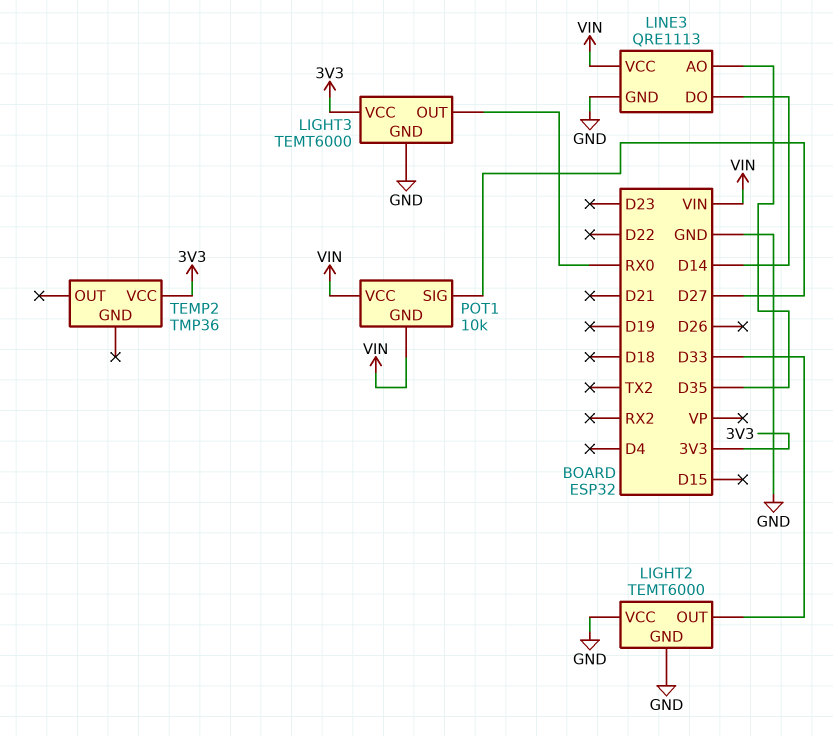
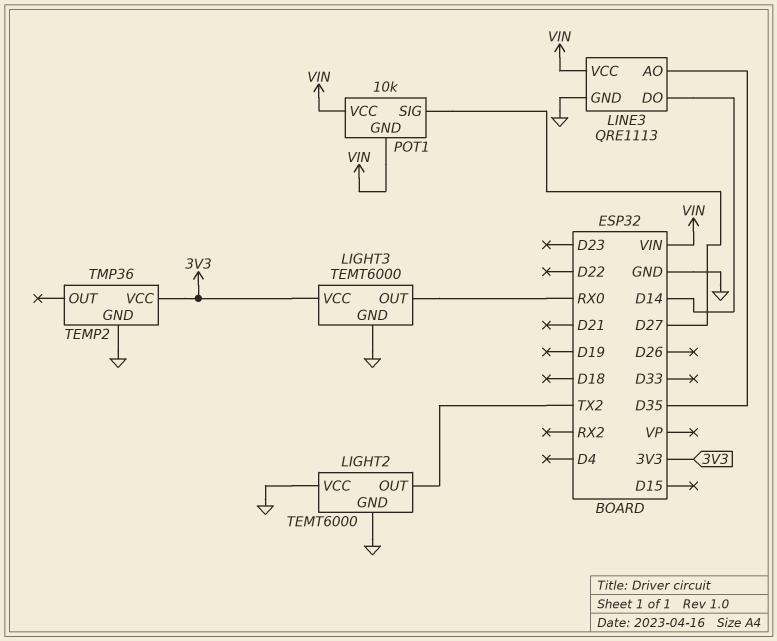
LIGHT2 pin OUT: D33 -> TX2
TEMP2 pin GND: none -> GND

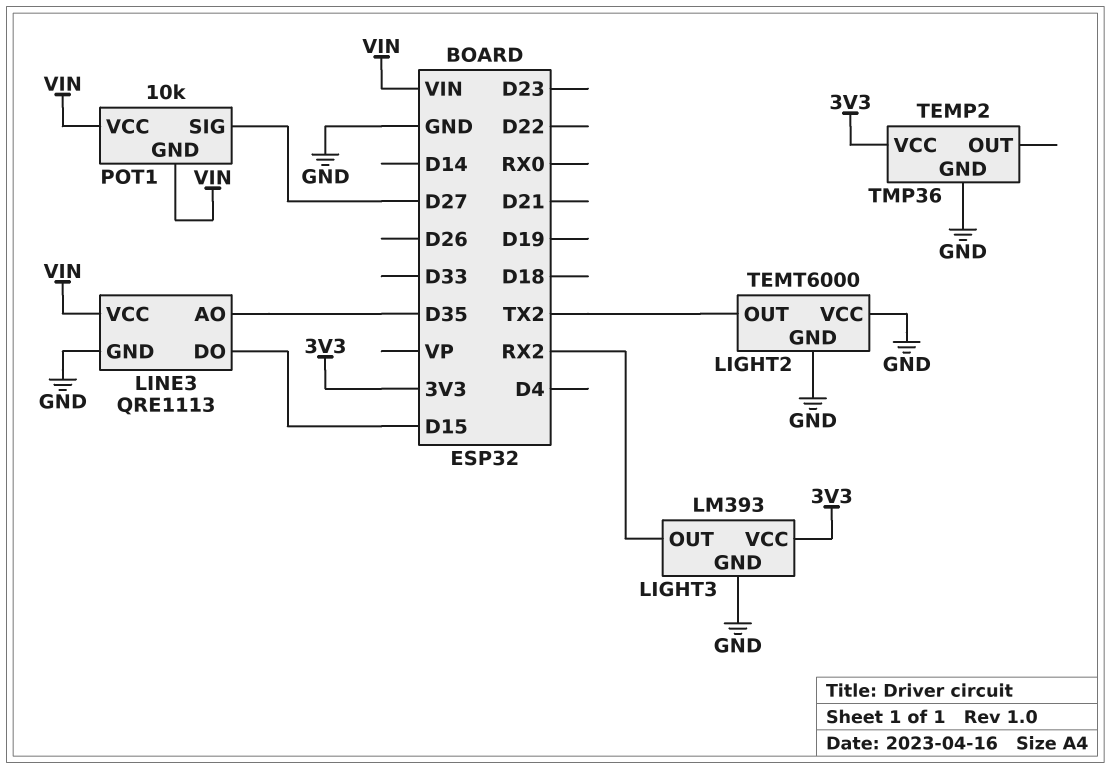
LIGHT3: TEMT6000 -> LM393
LIGHT3 pin OUT: RX0 -> RX2
LINE3 pin DO: D14 -> D15

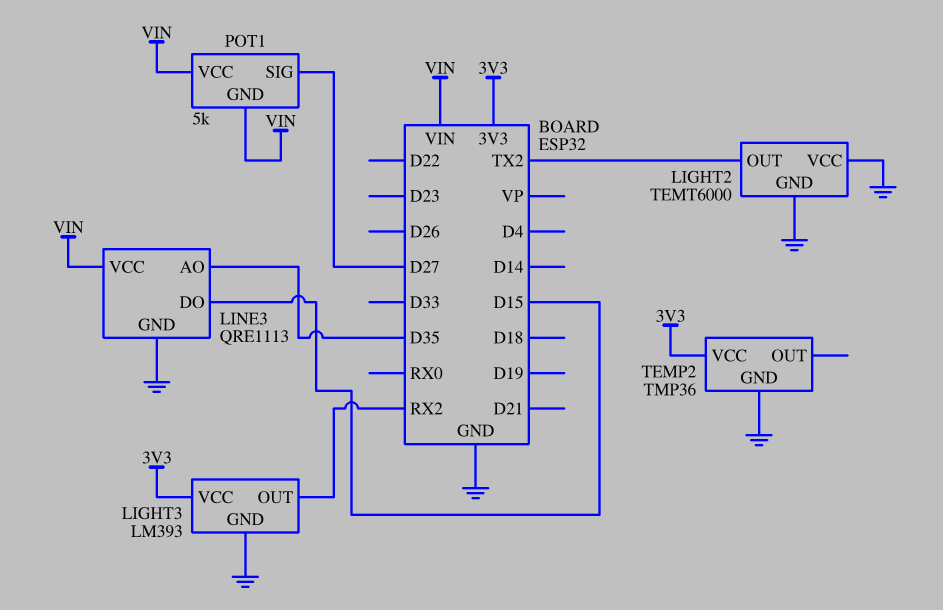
POT1: 10k -> 5k

